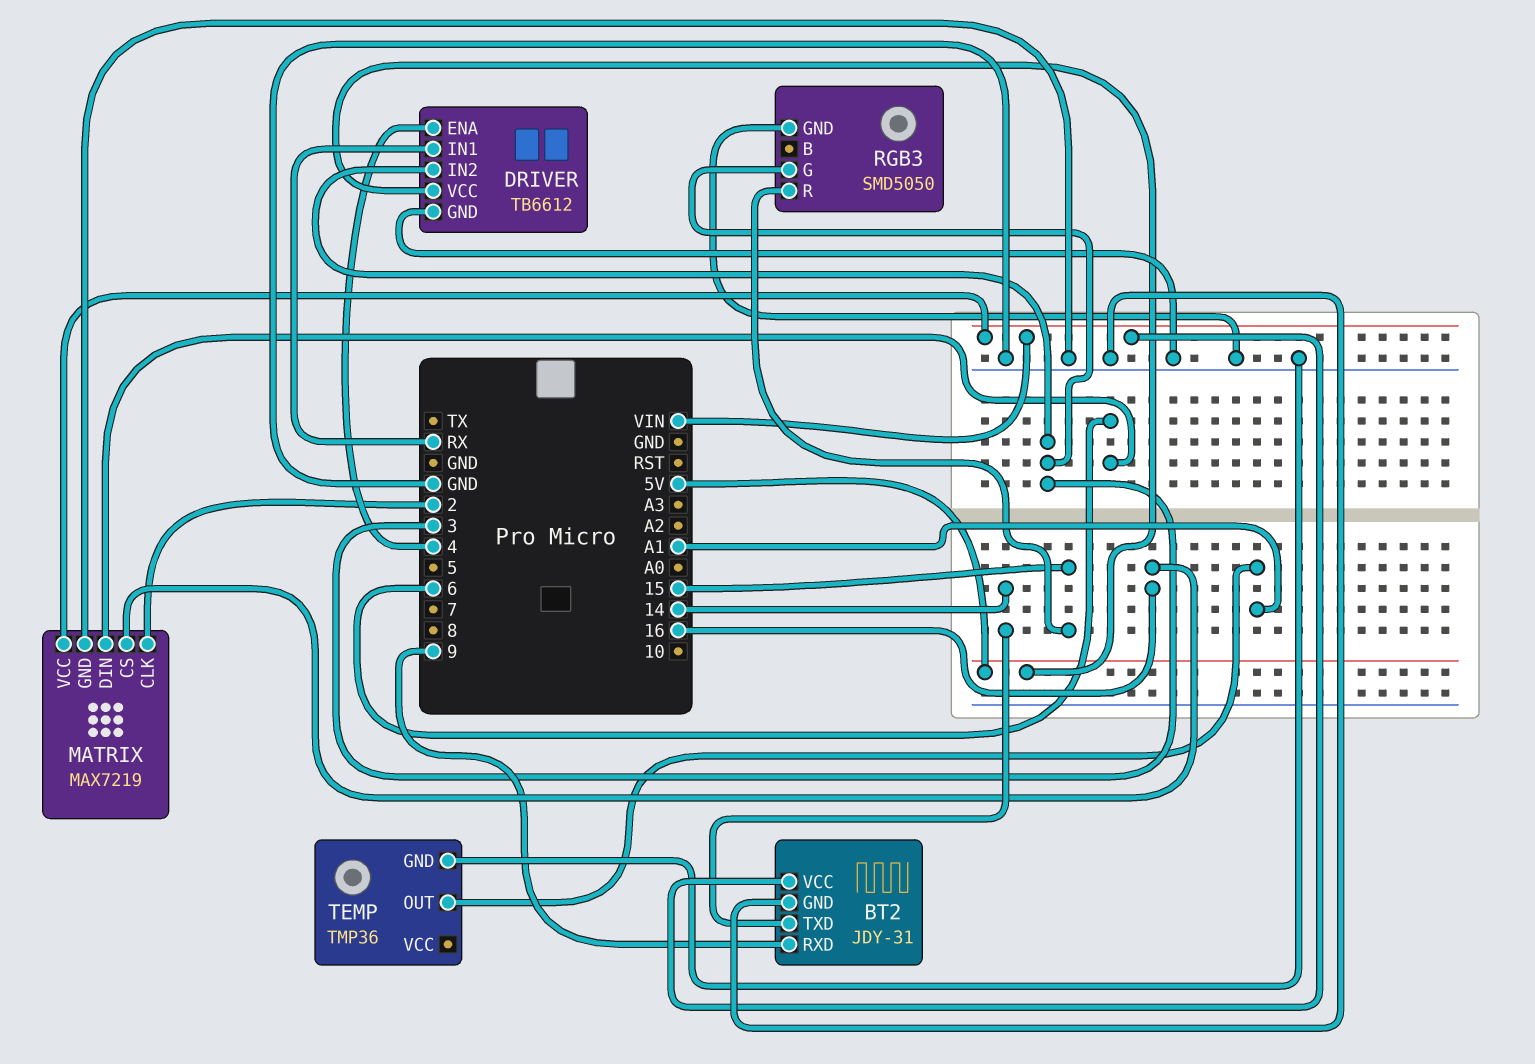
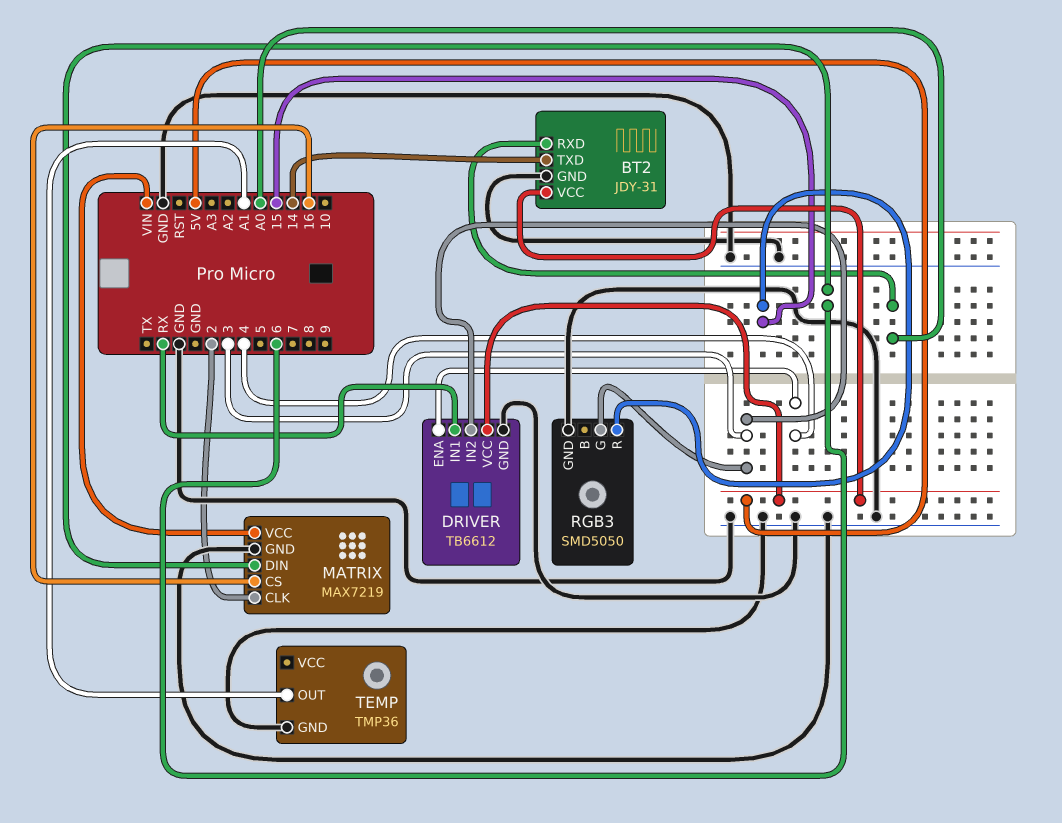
BT2 pin RXD: 9 -> A0
BT2 pin VCC: VIN -> 5V

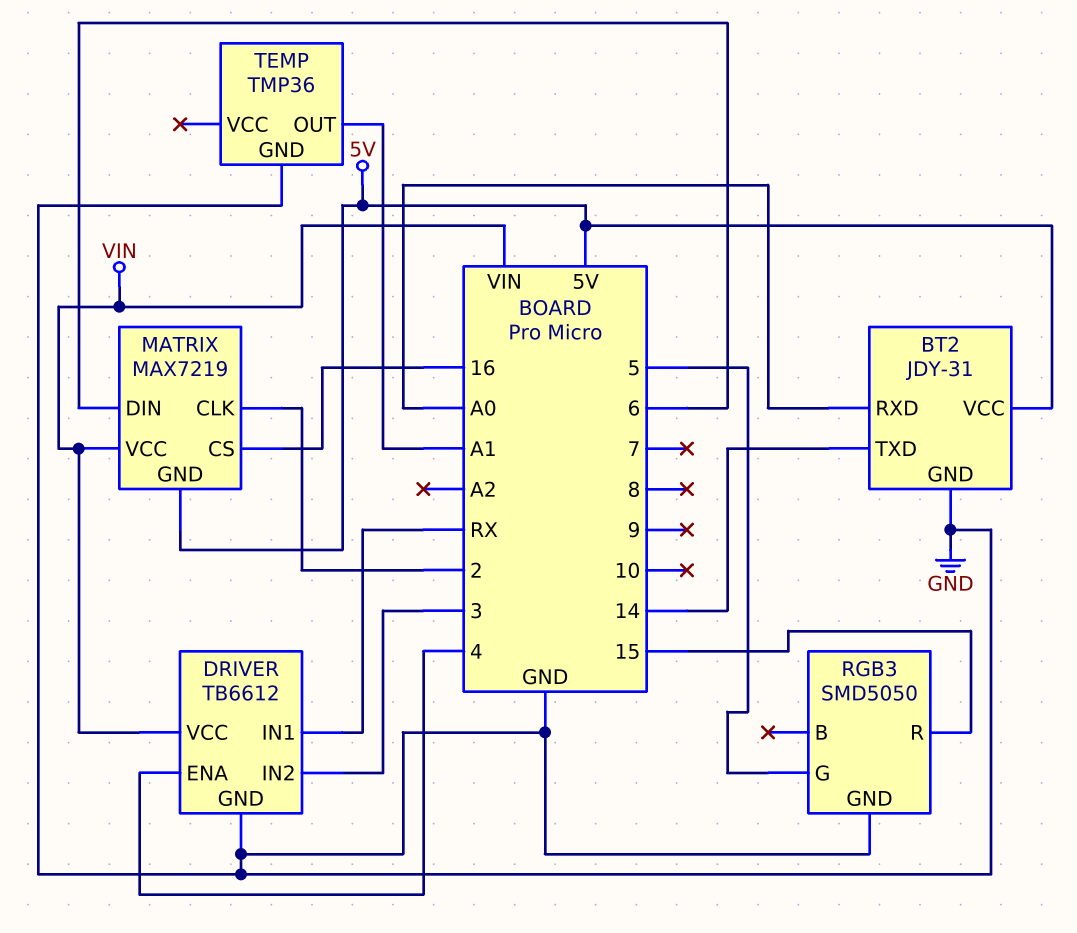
DRIVER pin VCC: 5V -> VIN
MATRIX pin GND: GND -> 5V
RGB3 pin G: 3 -> 5

